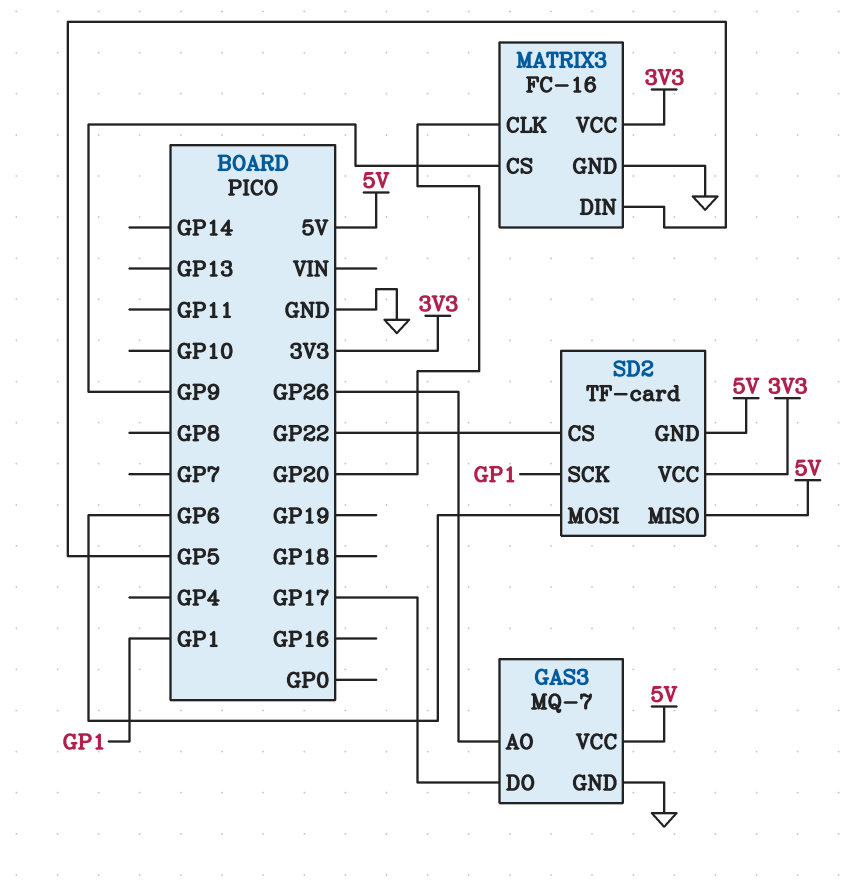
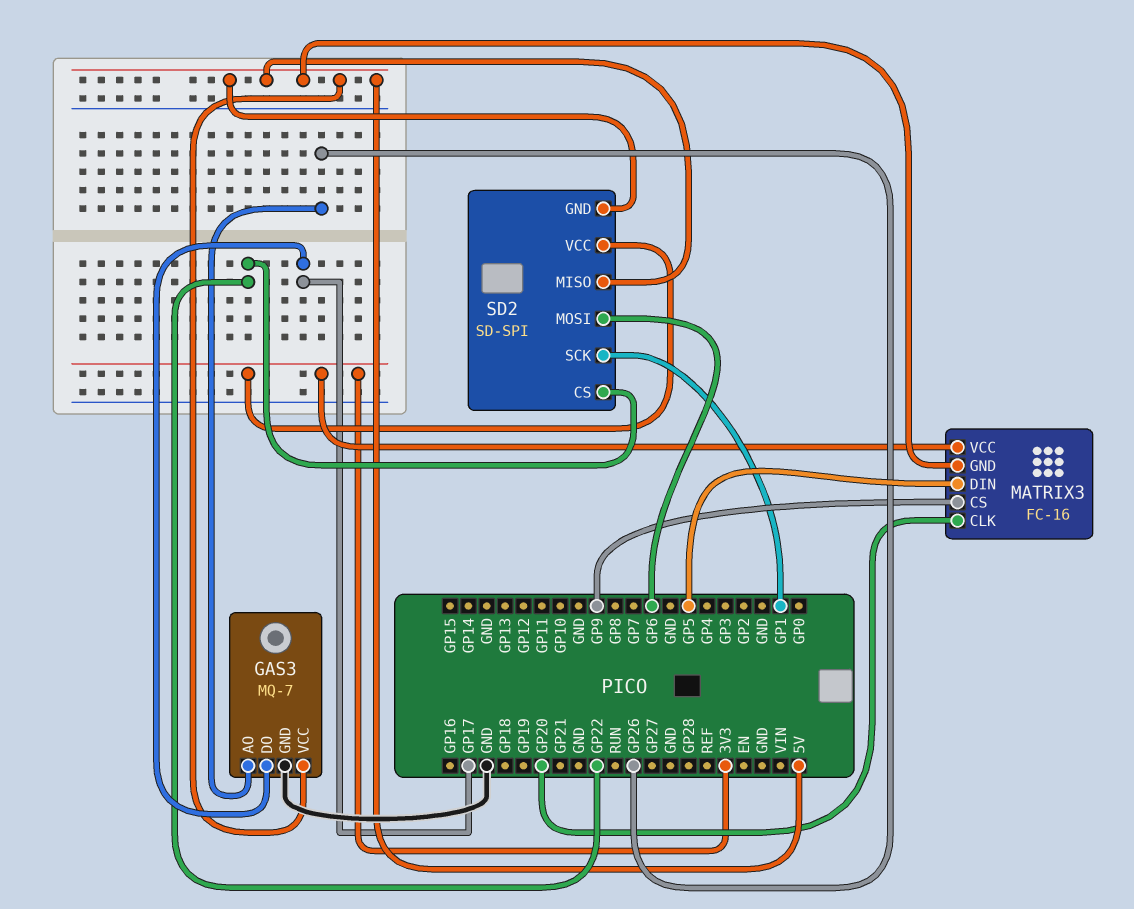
MATRIX3 pin GND: GND -> 5V
SD2: TF-card -> SD-SPI

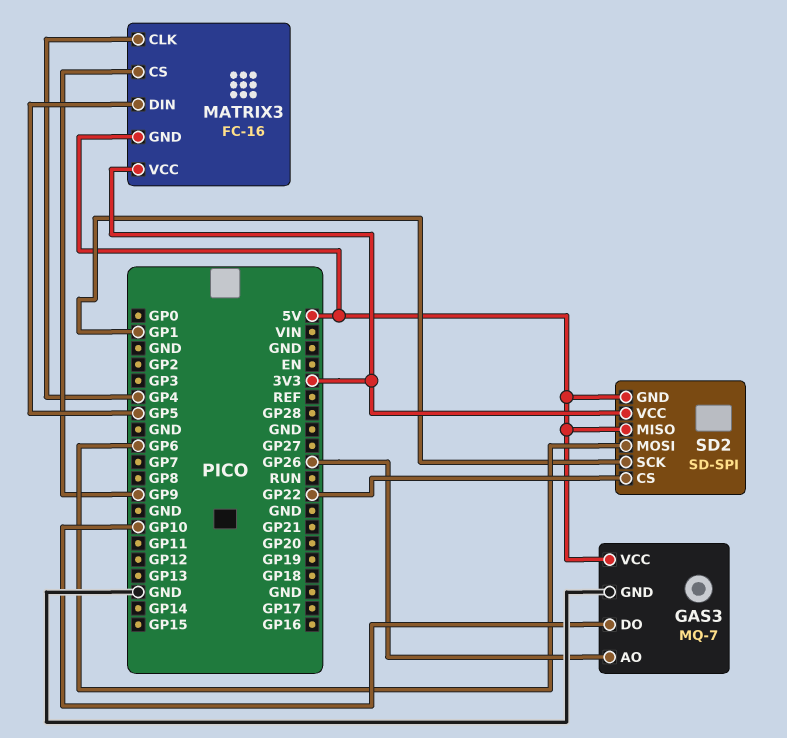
GAS3 pin DO: GP17 -> GP10
MATRIX3 pin CLK: GP20 -> GP4

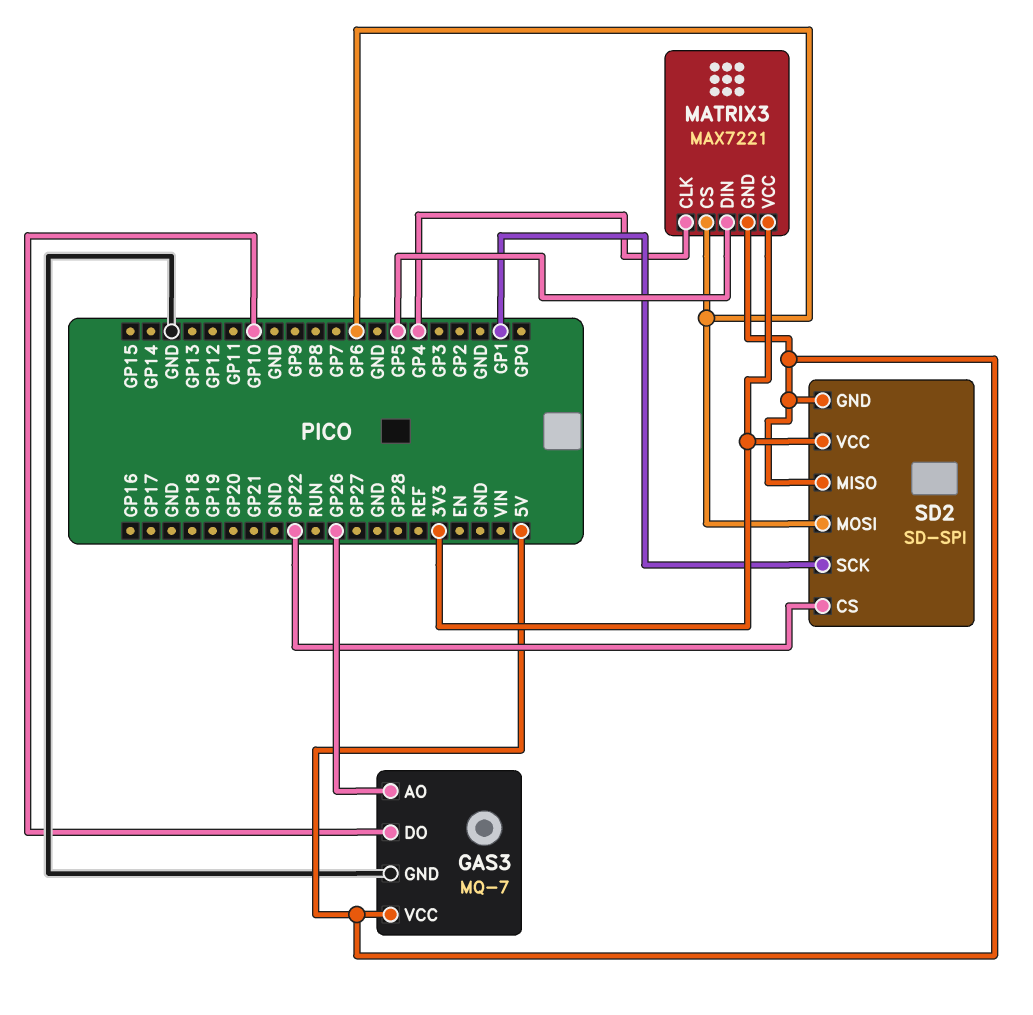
MATRIX3: FC-16 -> MAX7221
MATRIX3 pin CS: GP9 -> GP6

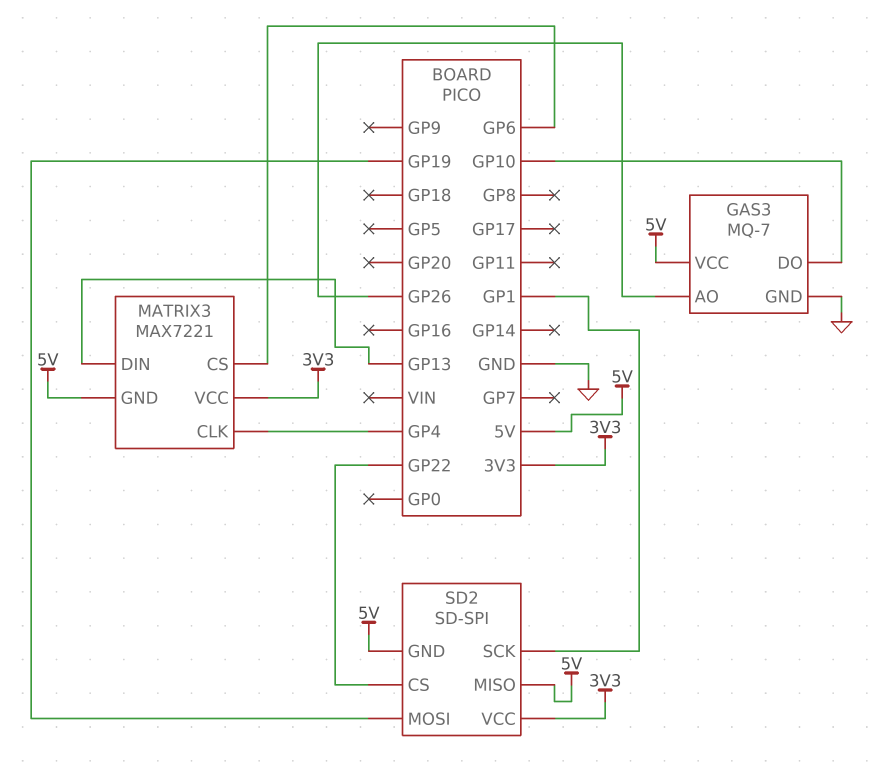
MATRIX3 pin DIN: GP5 -> GP13
SD2 pin MOSI: GP6 -> GP19

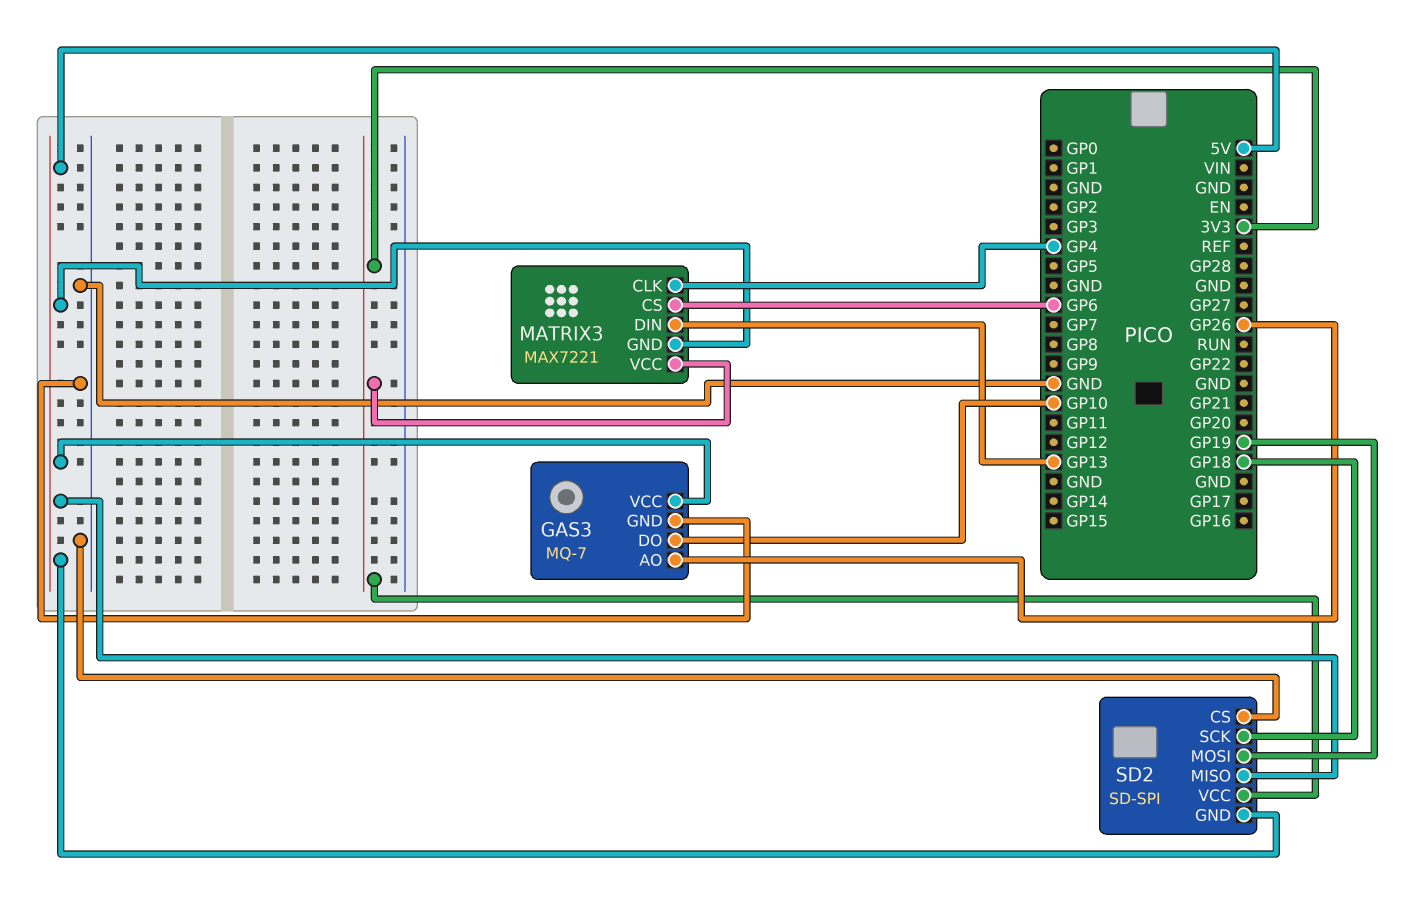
SD2 pin CS: GP22 -> GND
SD2 pin SCK: GP1 -> GP18

